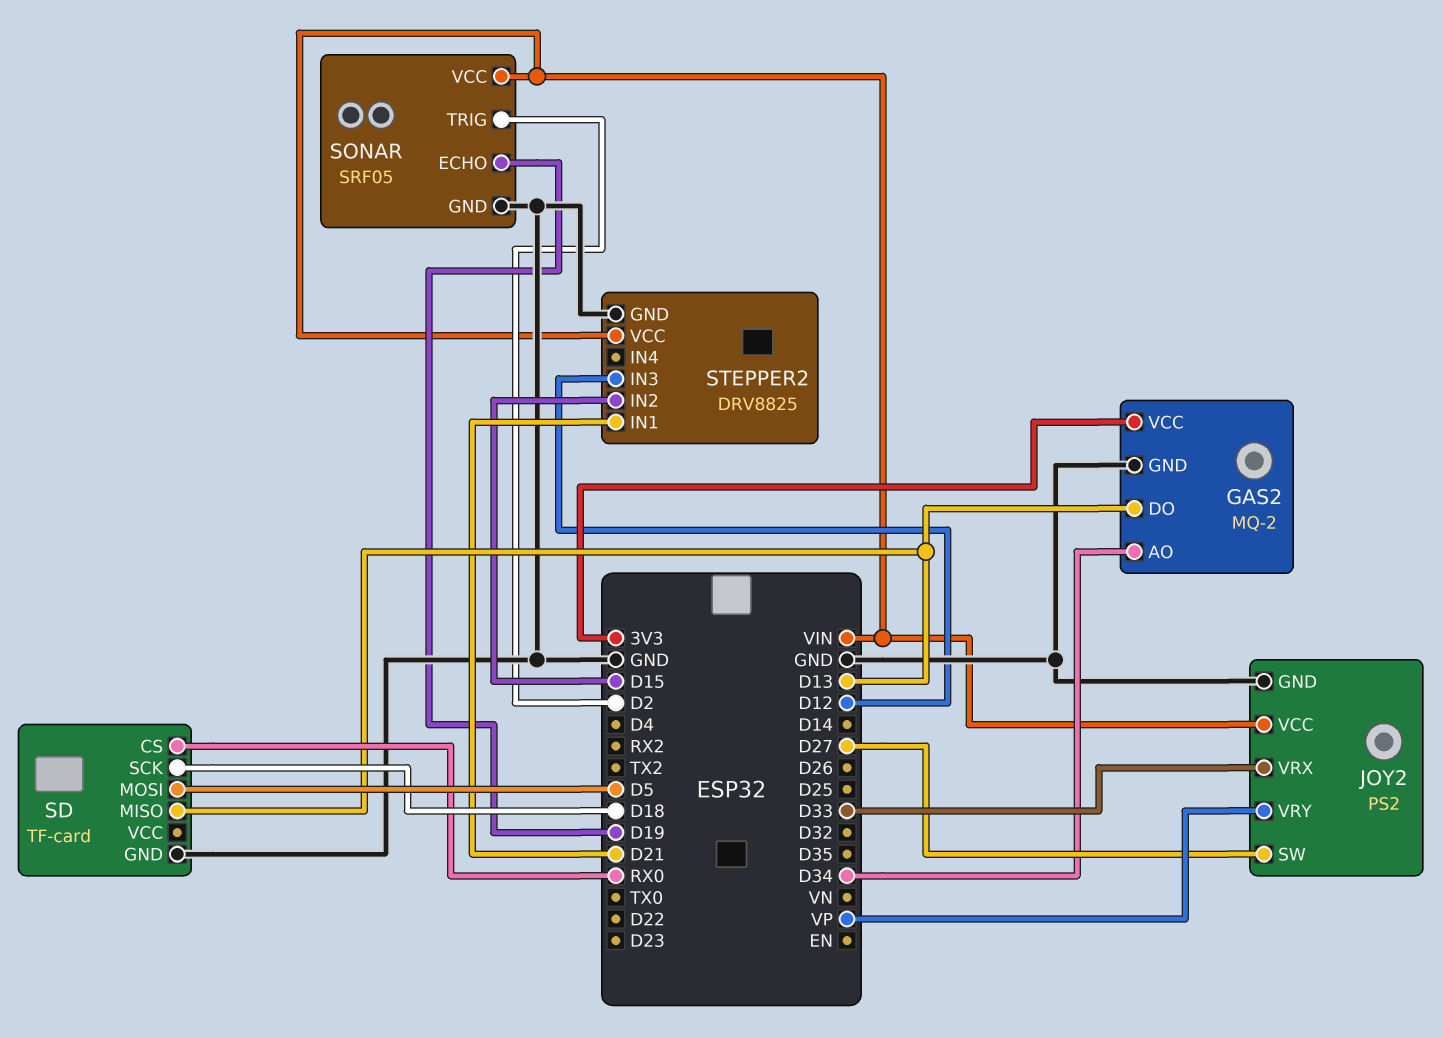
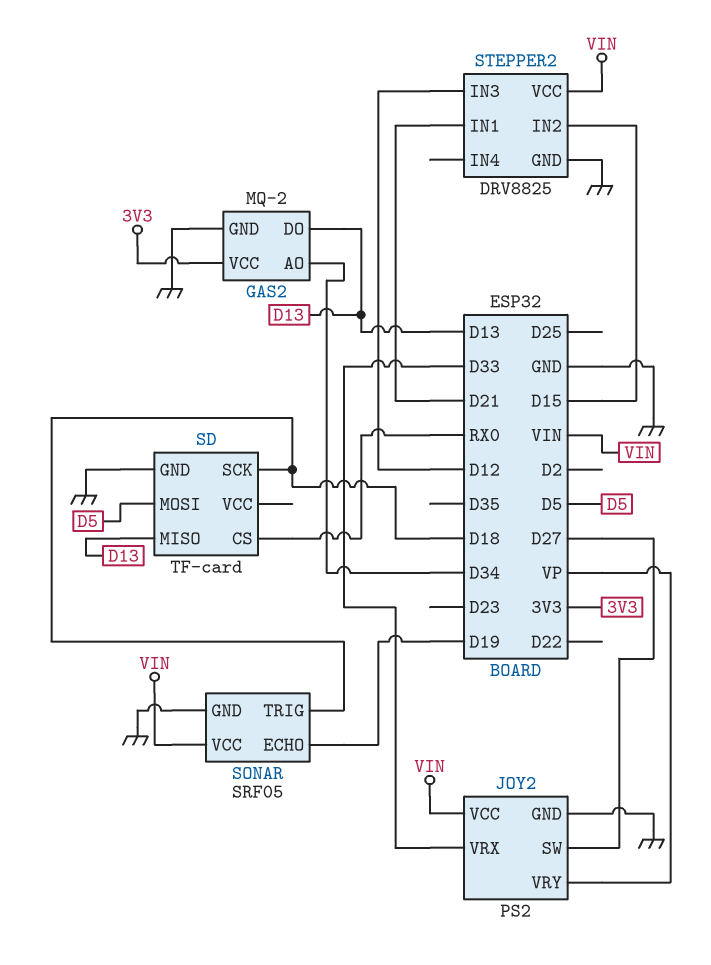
SONAR pin TRIG: D2 -> D18

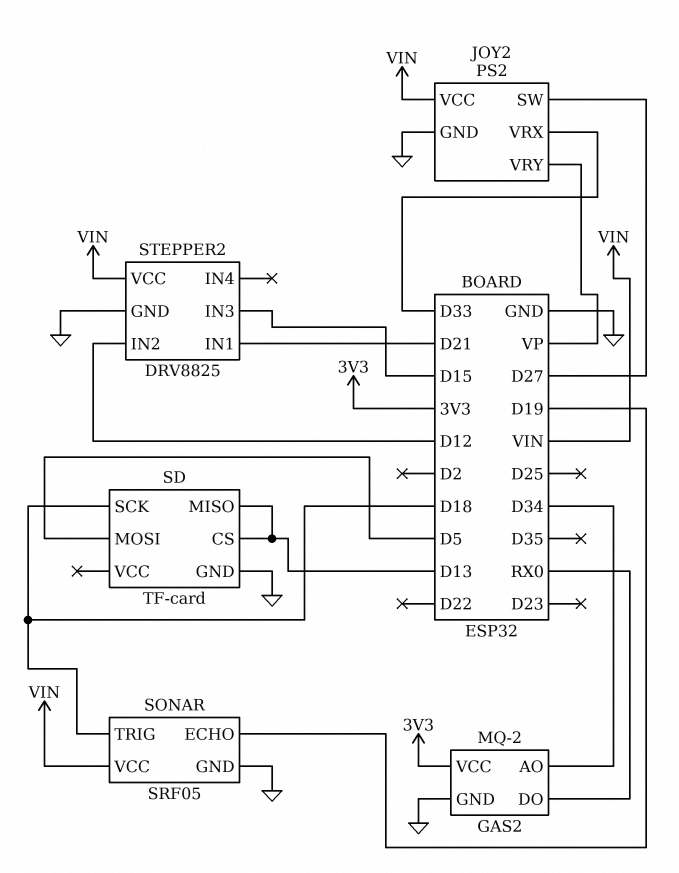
GAS2 pin DO: D13 -> RX0
SD pin CS: RX0 -> D13
STEPPER2 pin IN2: D15 -> D12
STEPPER2 pin IN3: D12 -> D15

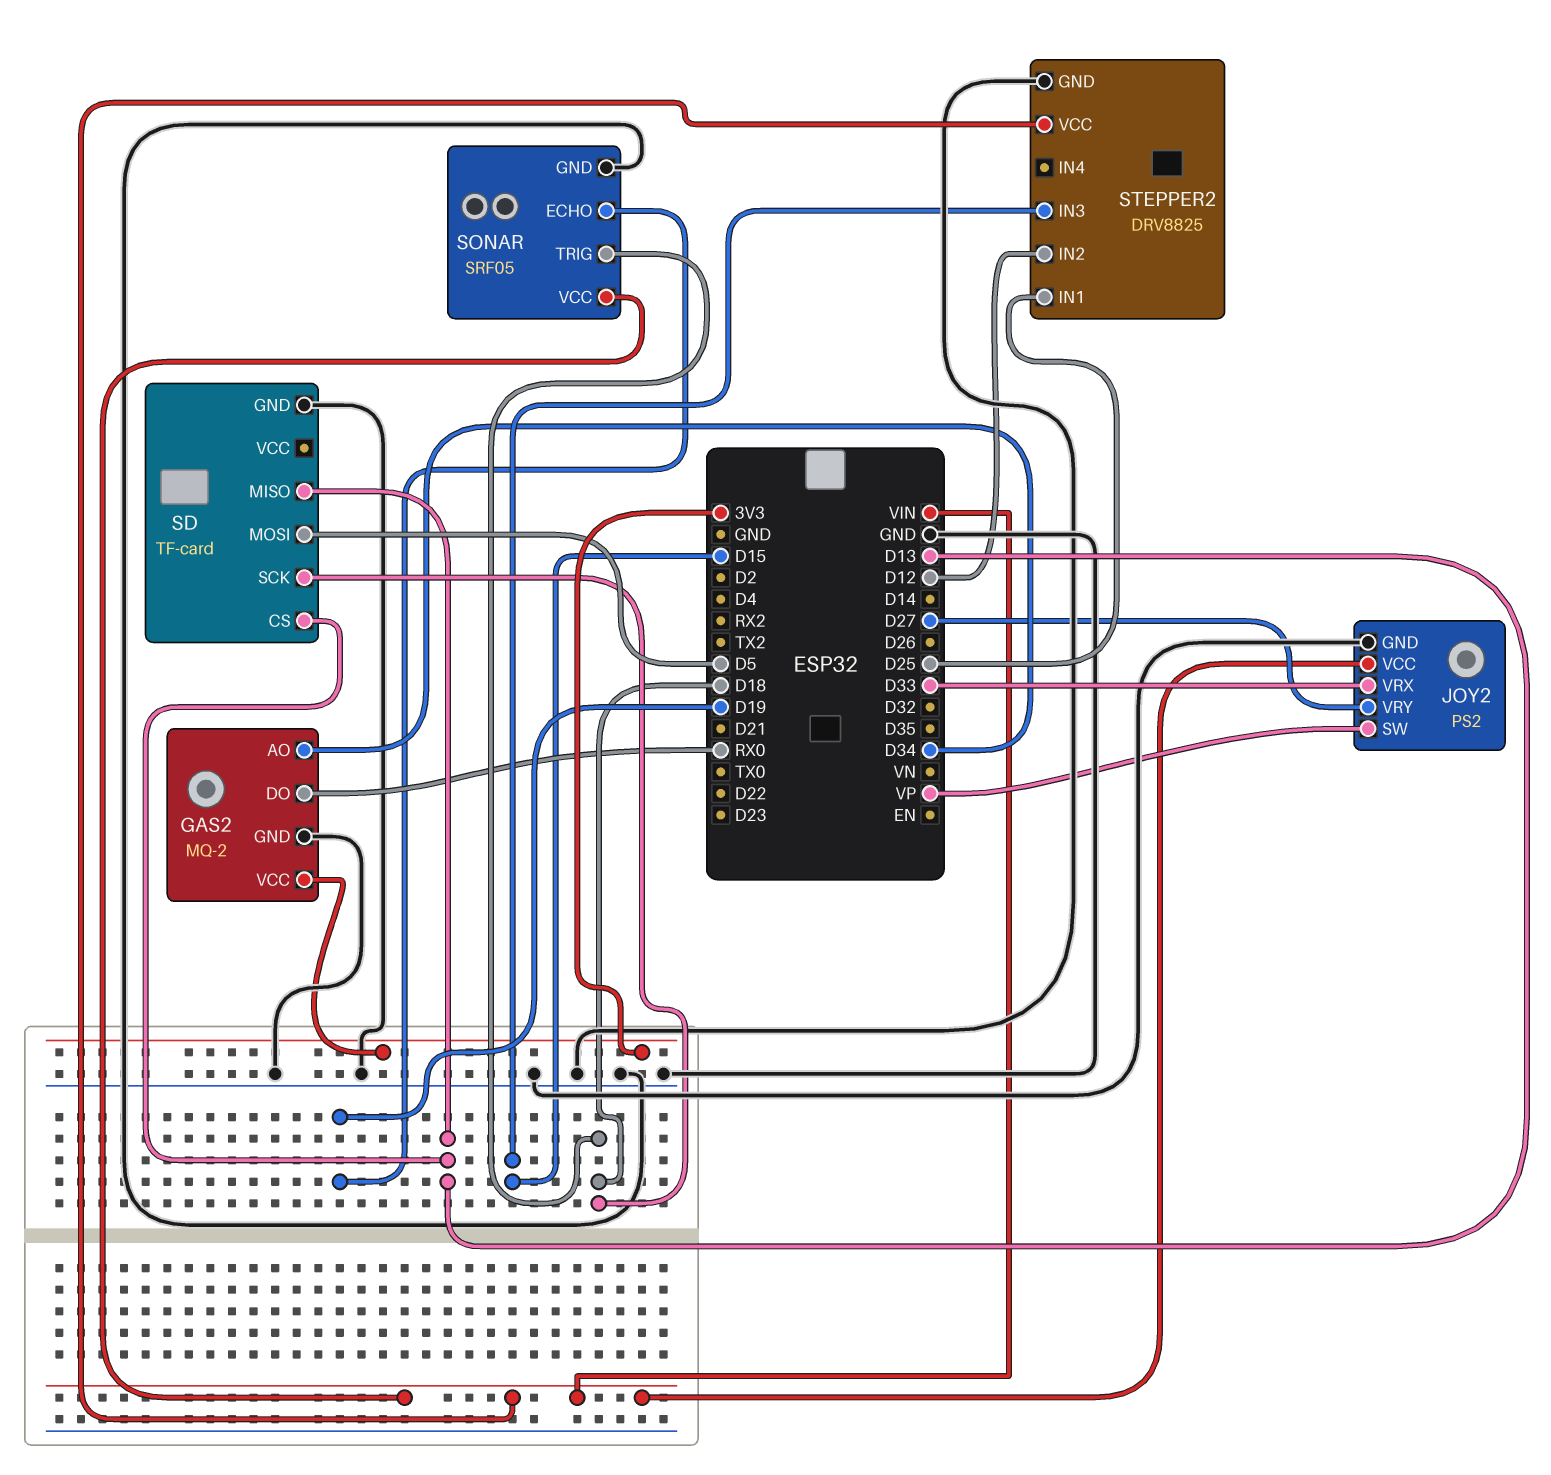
JOY2 pin SW: D27 -> VP
JOY2 pin VRY: VP -> D27
STEPPER2 pin IN1: D21 -> D25

